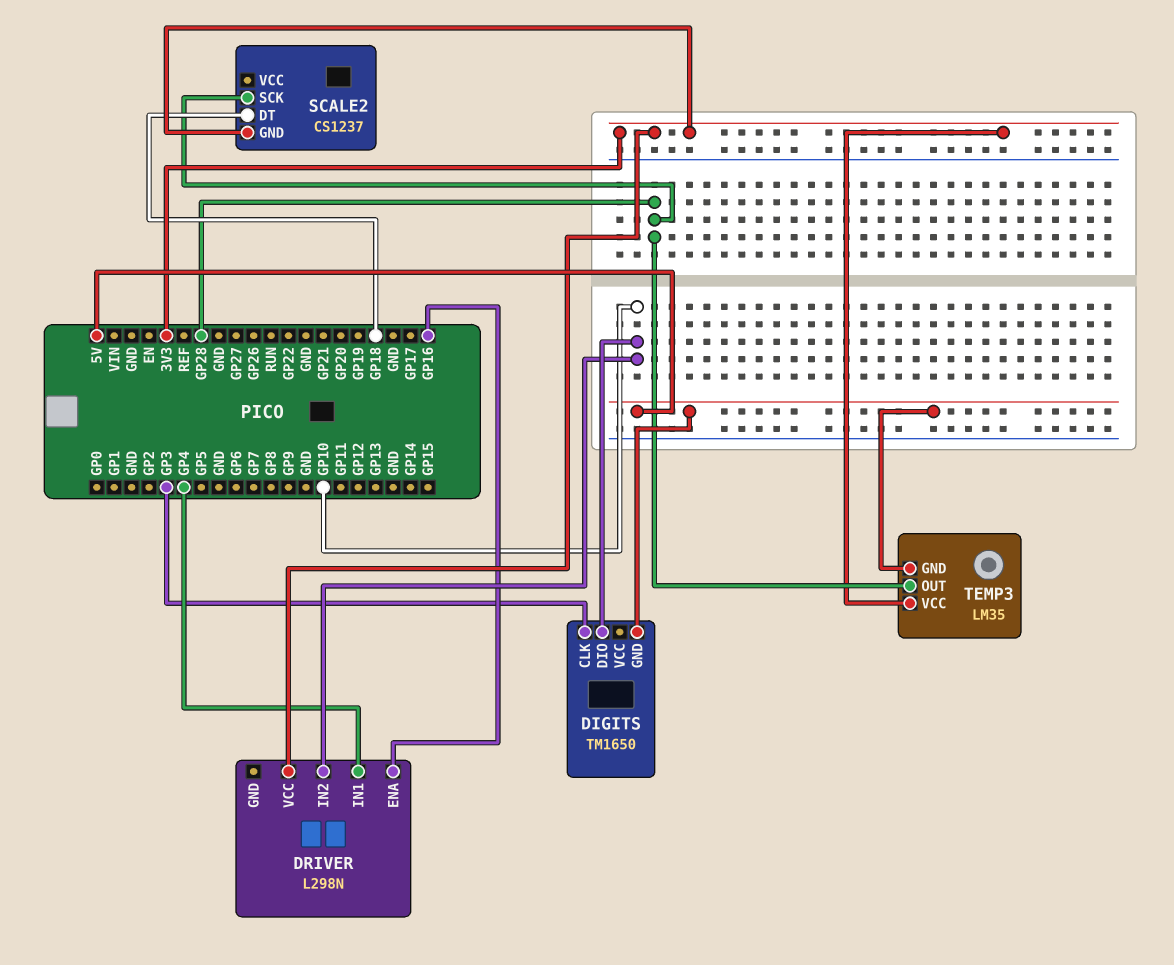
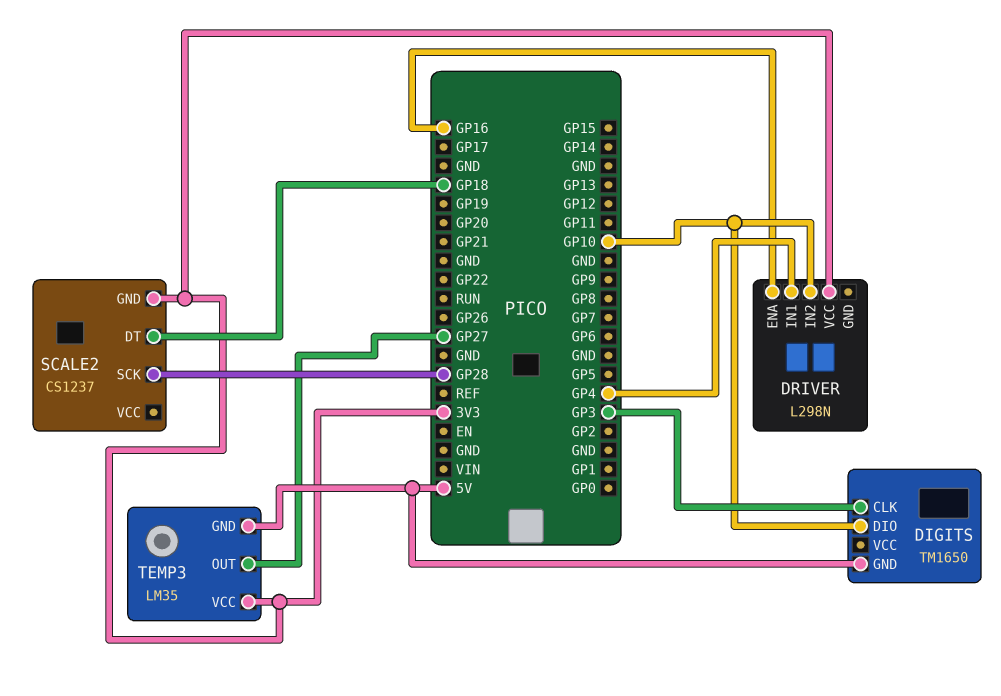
TEMP3 pin OUT: GP28 -> GP27

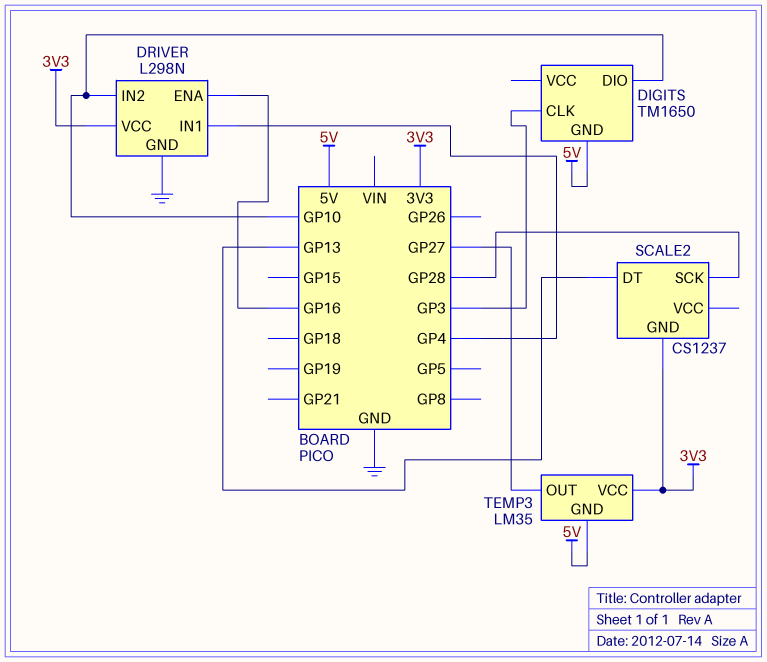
DRIVER pin GND: none -> GND
SCALE2 pin DT: GP18 -> GP13

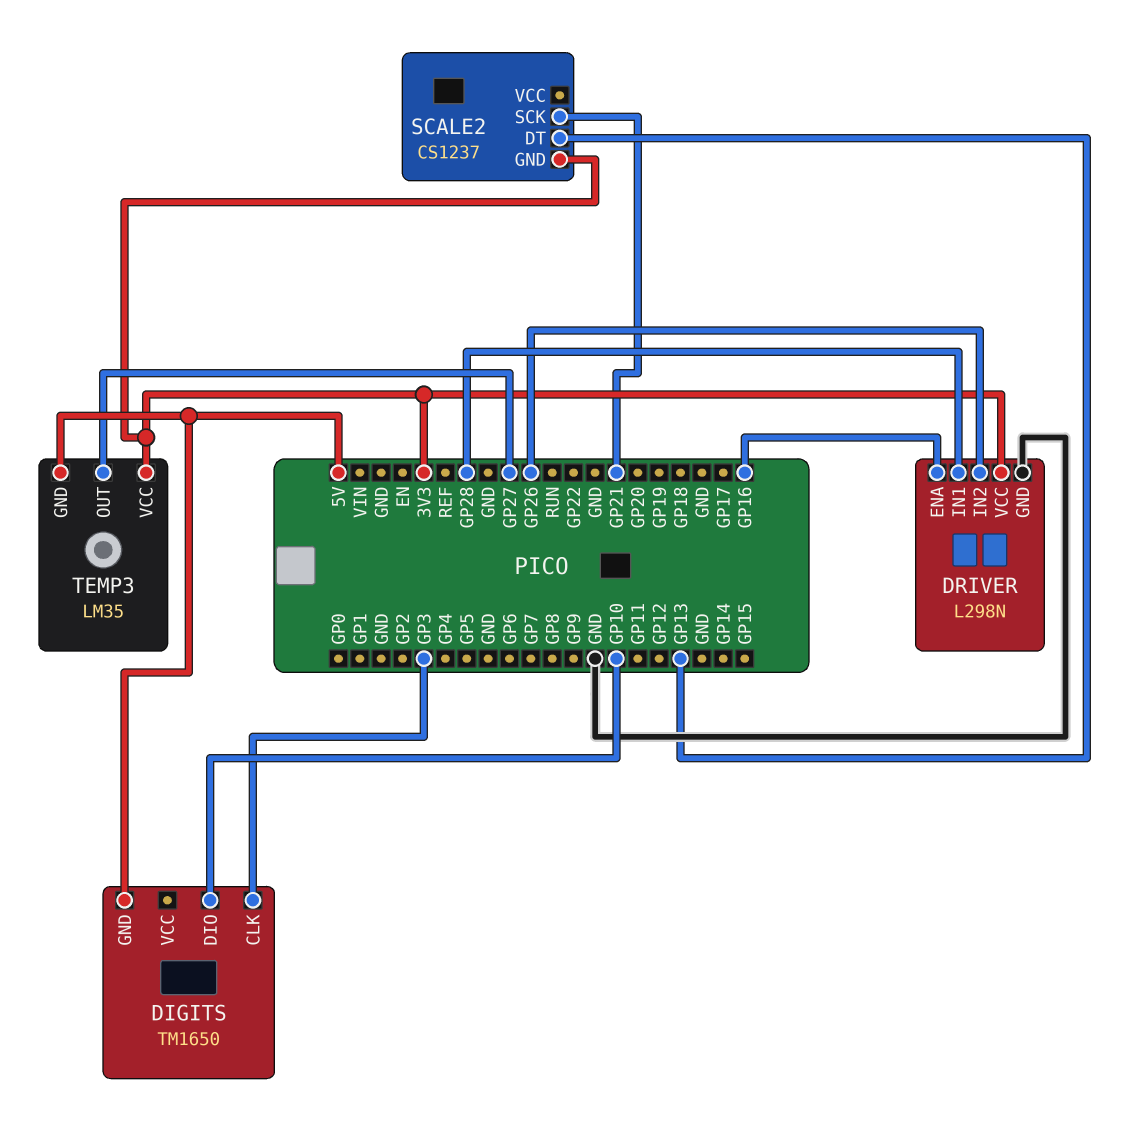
DRIVER pin IN1: GP4 -> GP28
DRIVER pin IN2: GP10 -> GP26
SCALE2 pin SCK: GP28 -> GP21

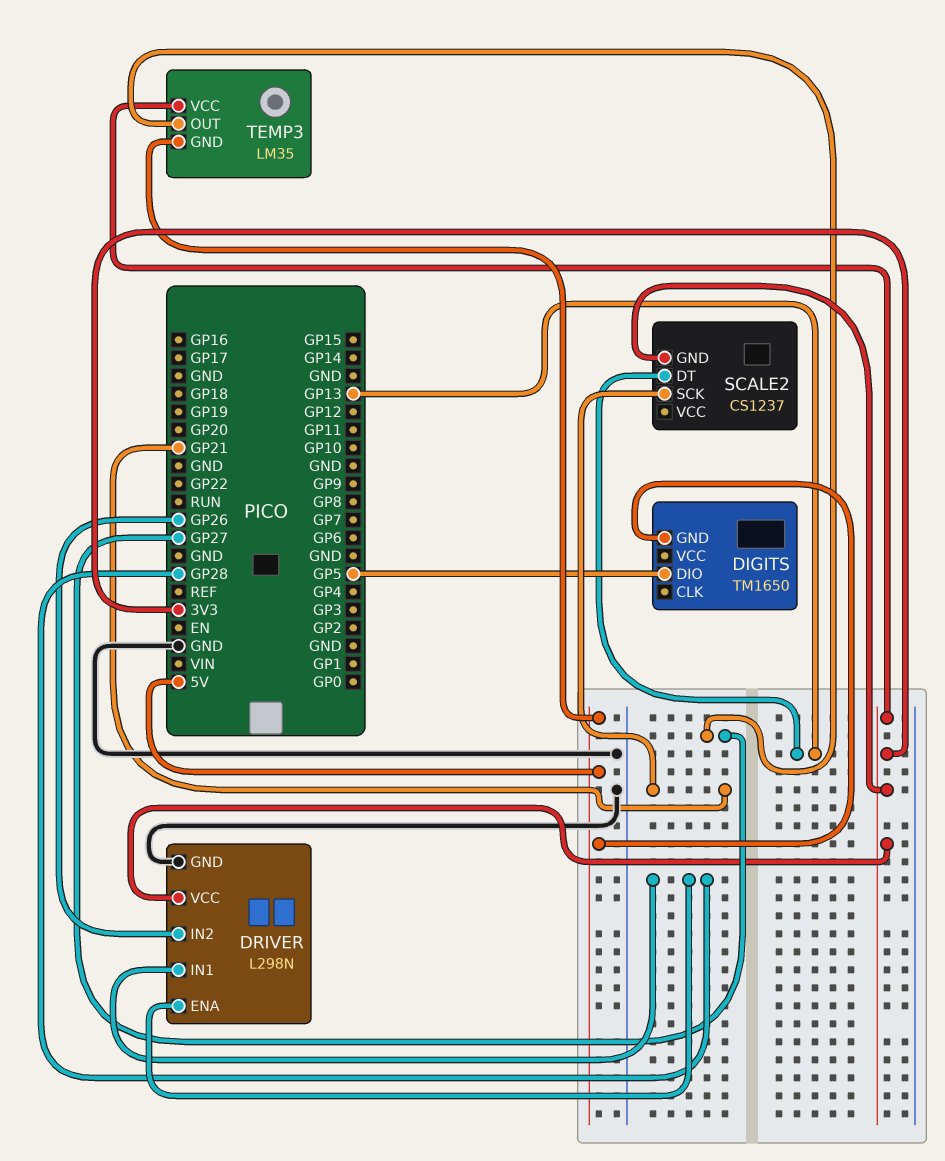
DIGITS pin CLK: GP3 -> none
DIGITS pin DIO: GP10 -> GP5
DRIVER pin ENA: GP16 -> GP28

